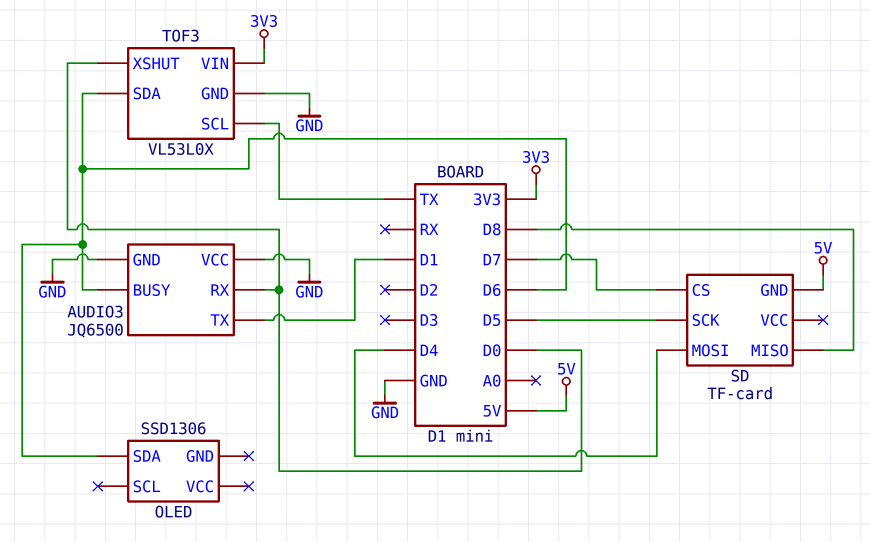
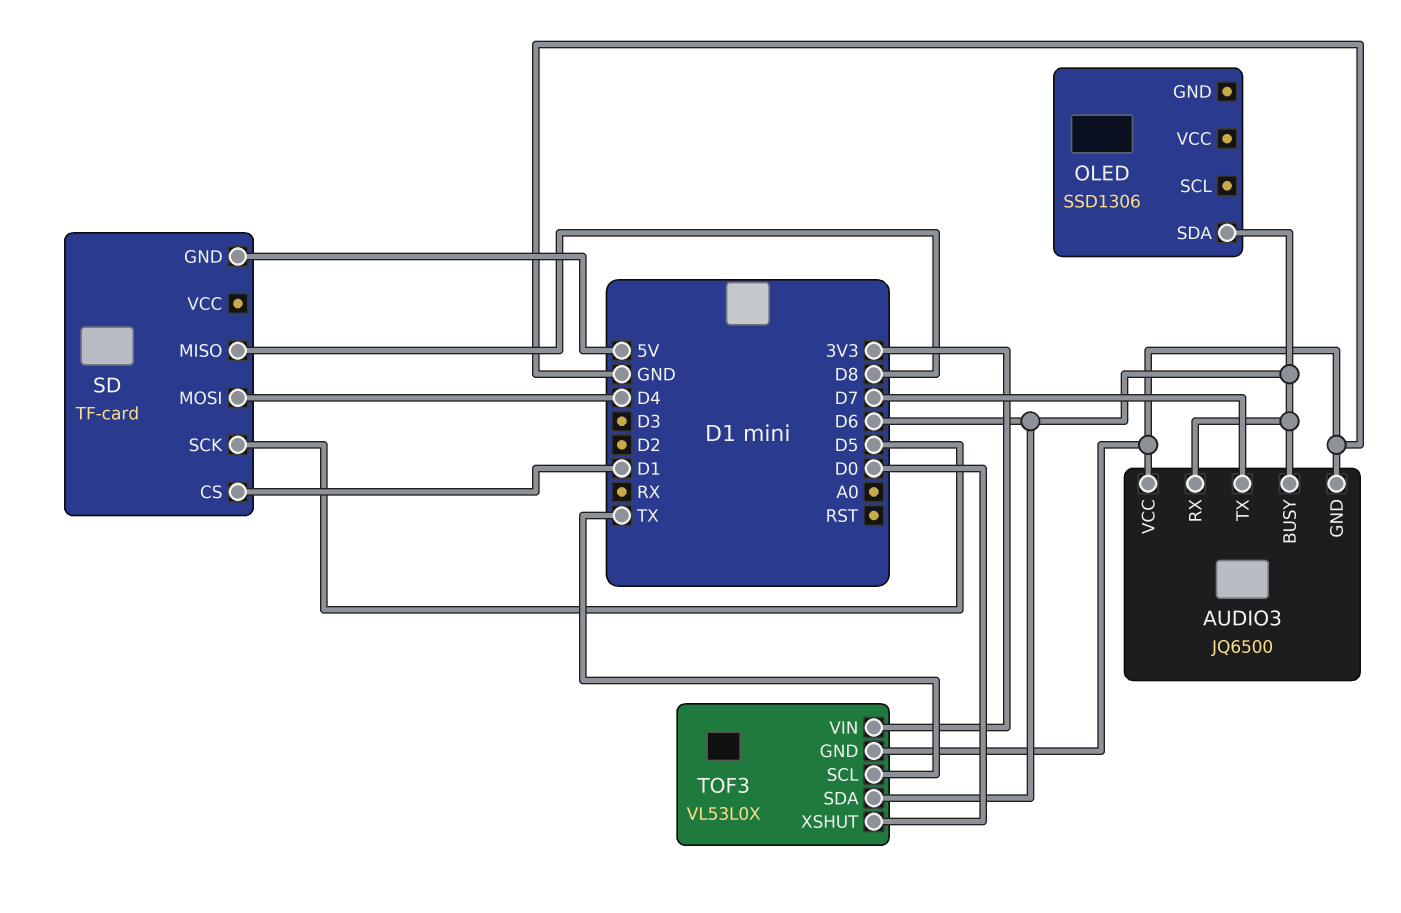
AUDIO3 pin RX: D0 -> D6
AUDIO3 pin TX: D1 -> D7
SD pin CS: D7 -> D1

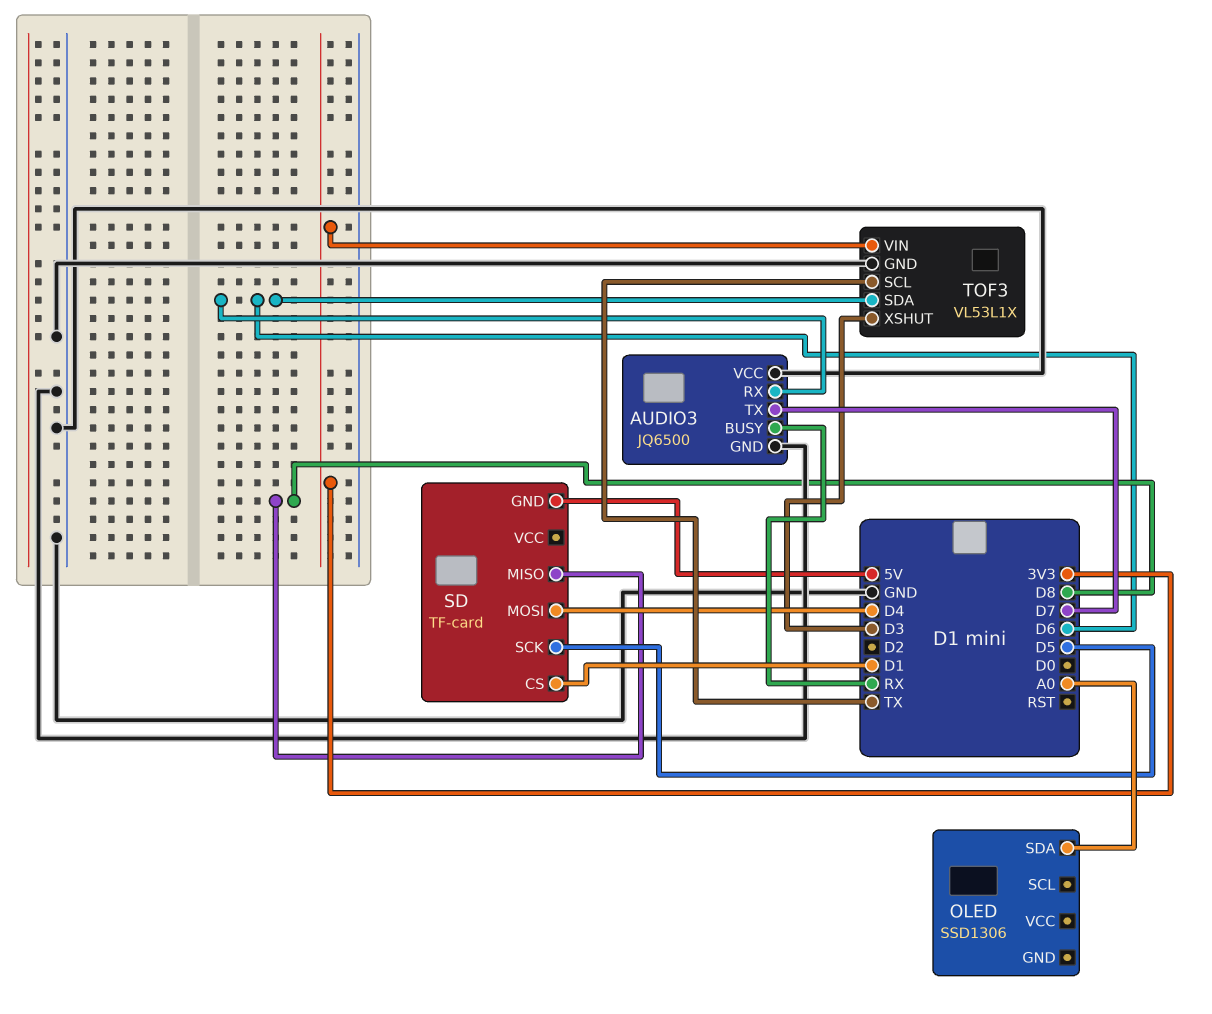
AUDIO3 pin BUSY: D6 -> RX
OLED pin SDA: D6 -> A0
TOF3: VL53L0X -> VL53L1X
TOF3 pin XSHUT: D0 -> D3

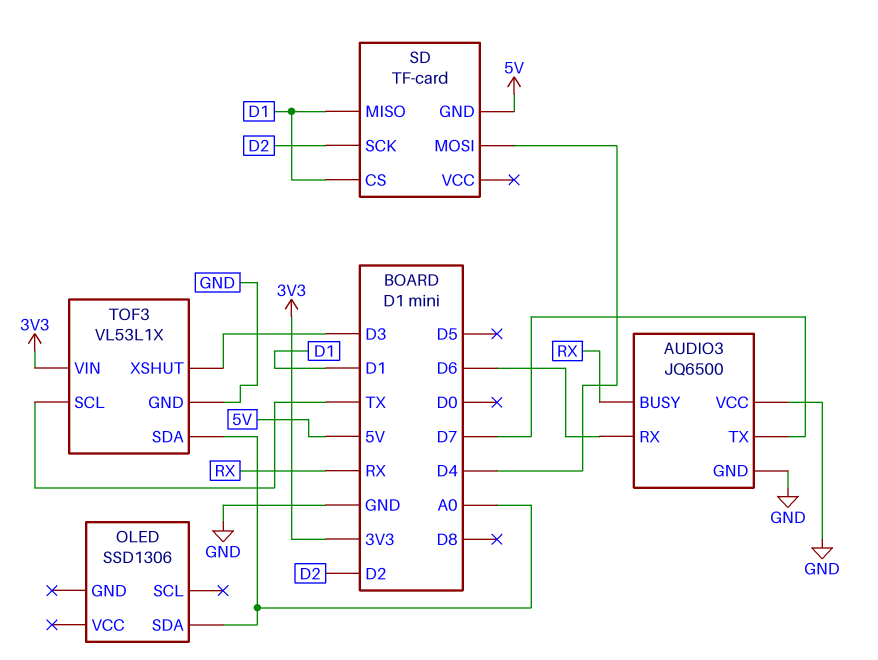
SD pin MISO: D8 -> D1
SD pin SCK: D5 -> D2
TOF3 pin SDA: D6 -> A0

